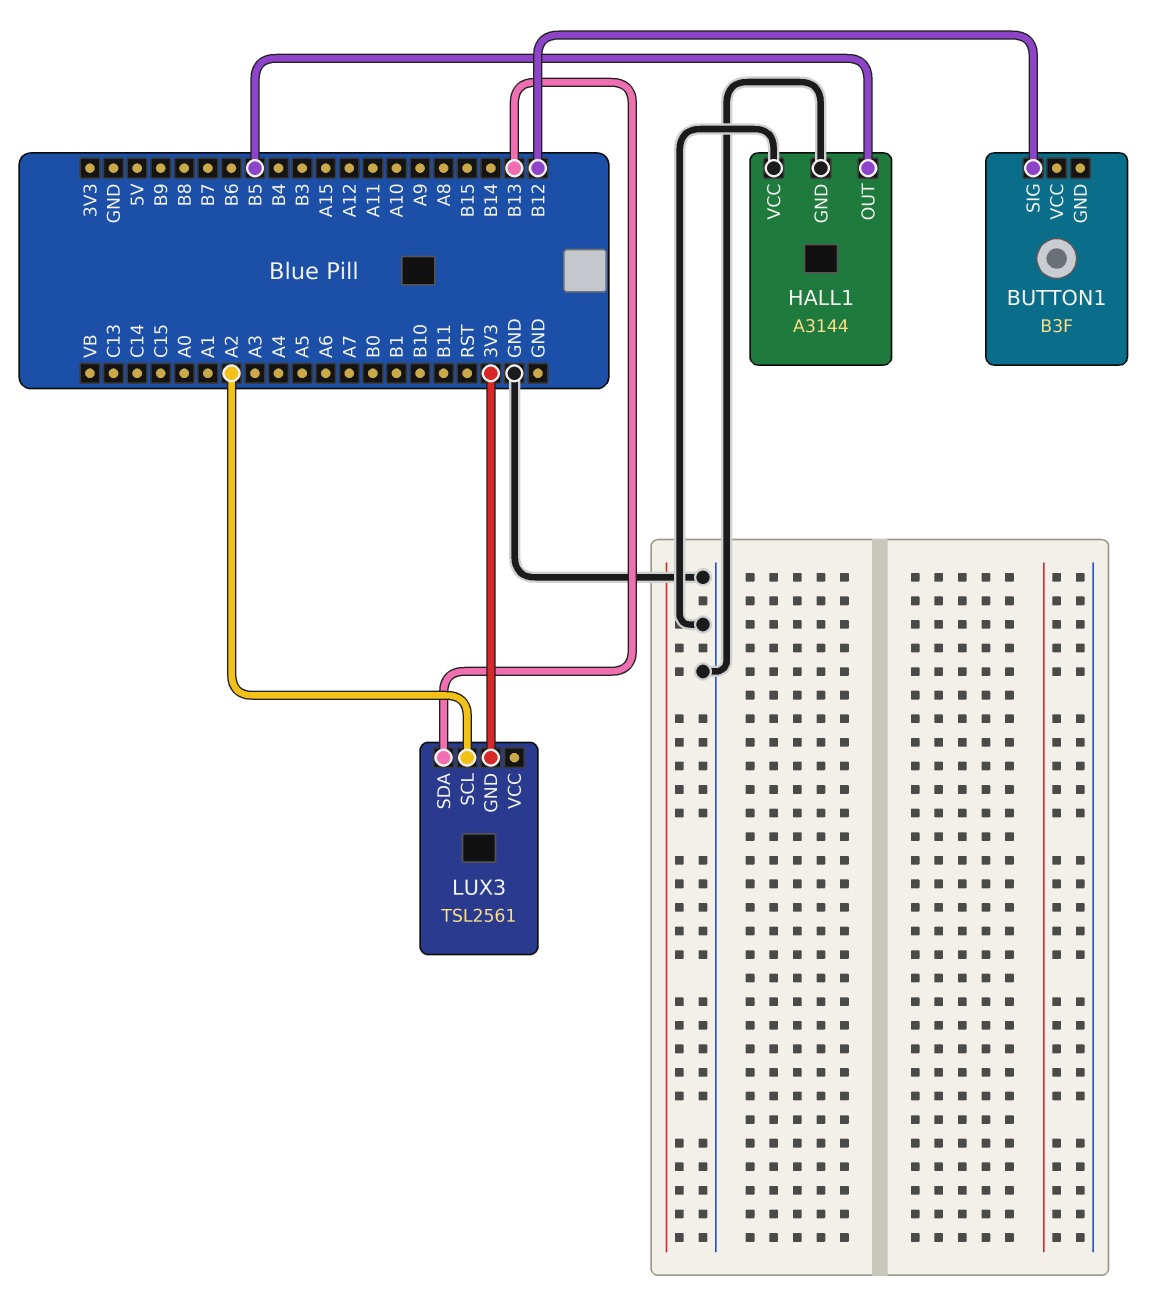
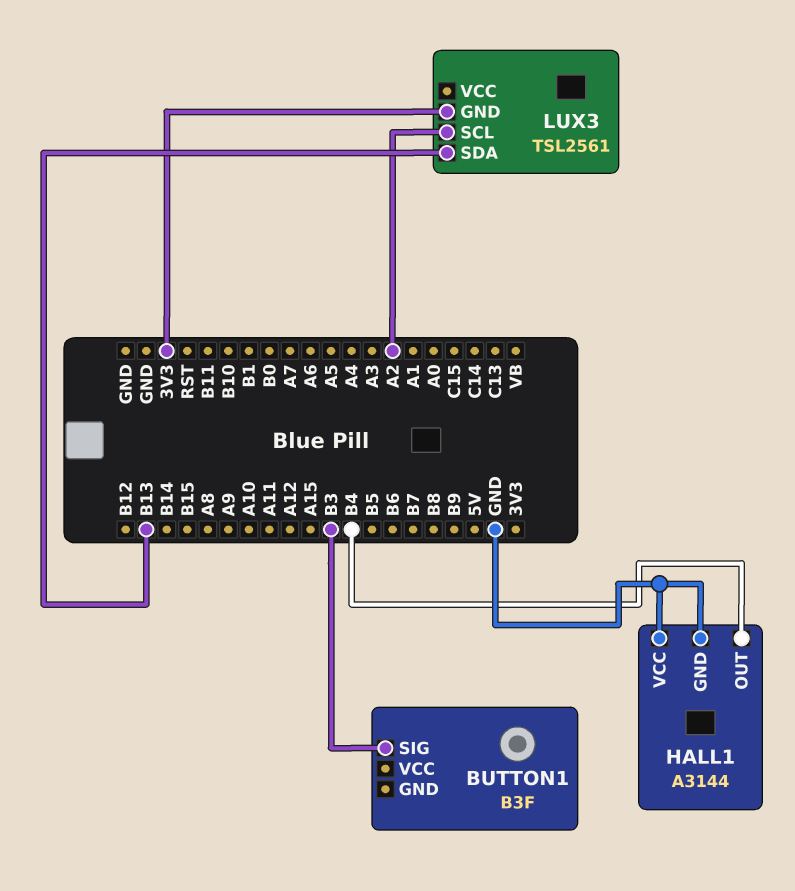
BUTTON1 pin SIG: B12 -> B3
HALL1 pin OUT: B5 -> B4

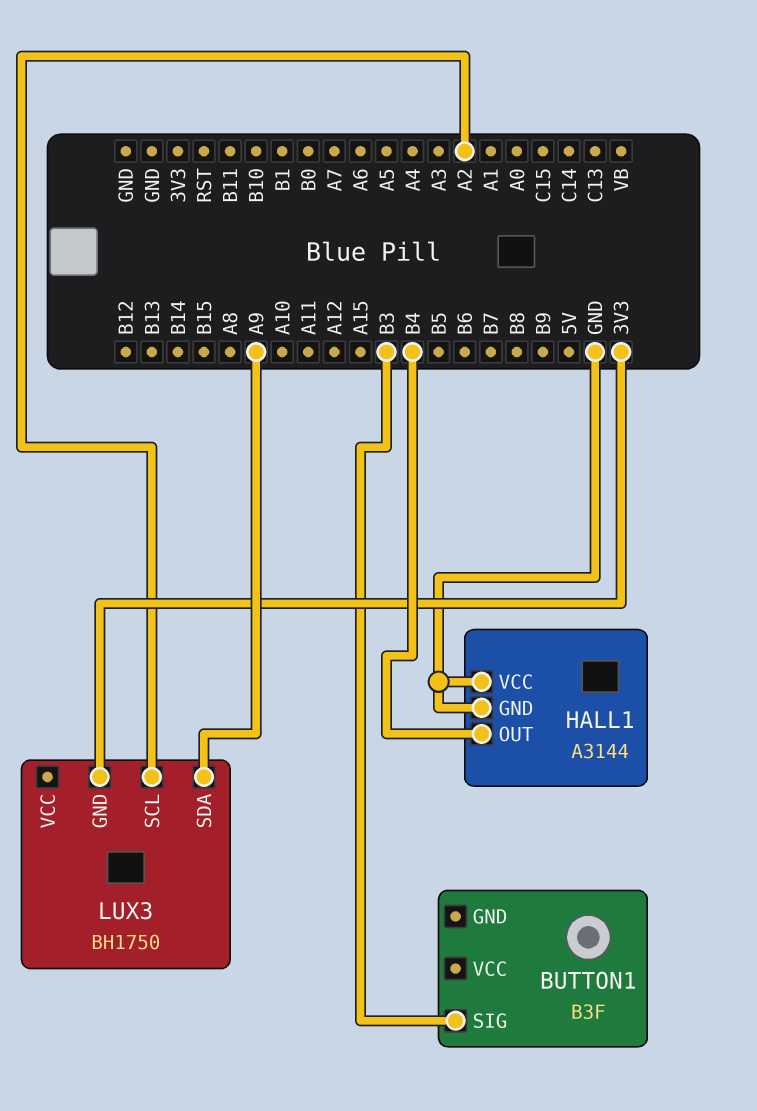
LUX3: TSL2561 -> BH1750
LUX3 pin SDA: B13 -> A9

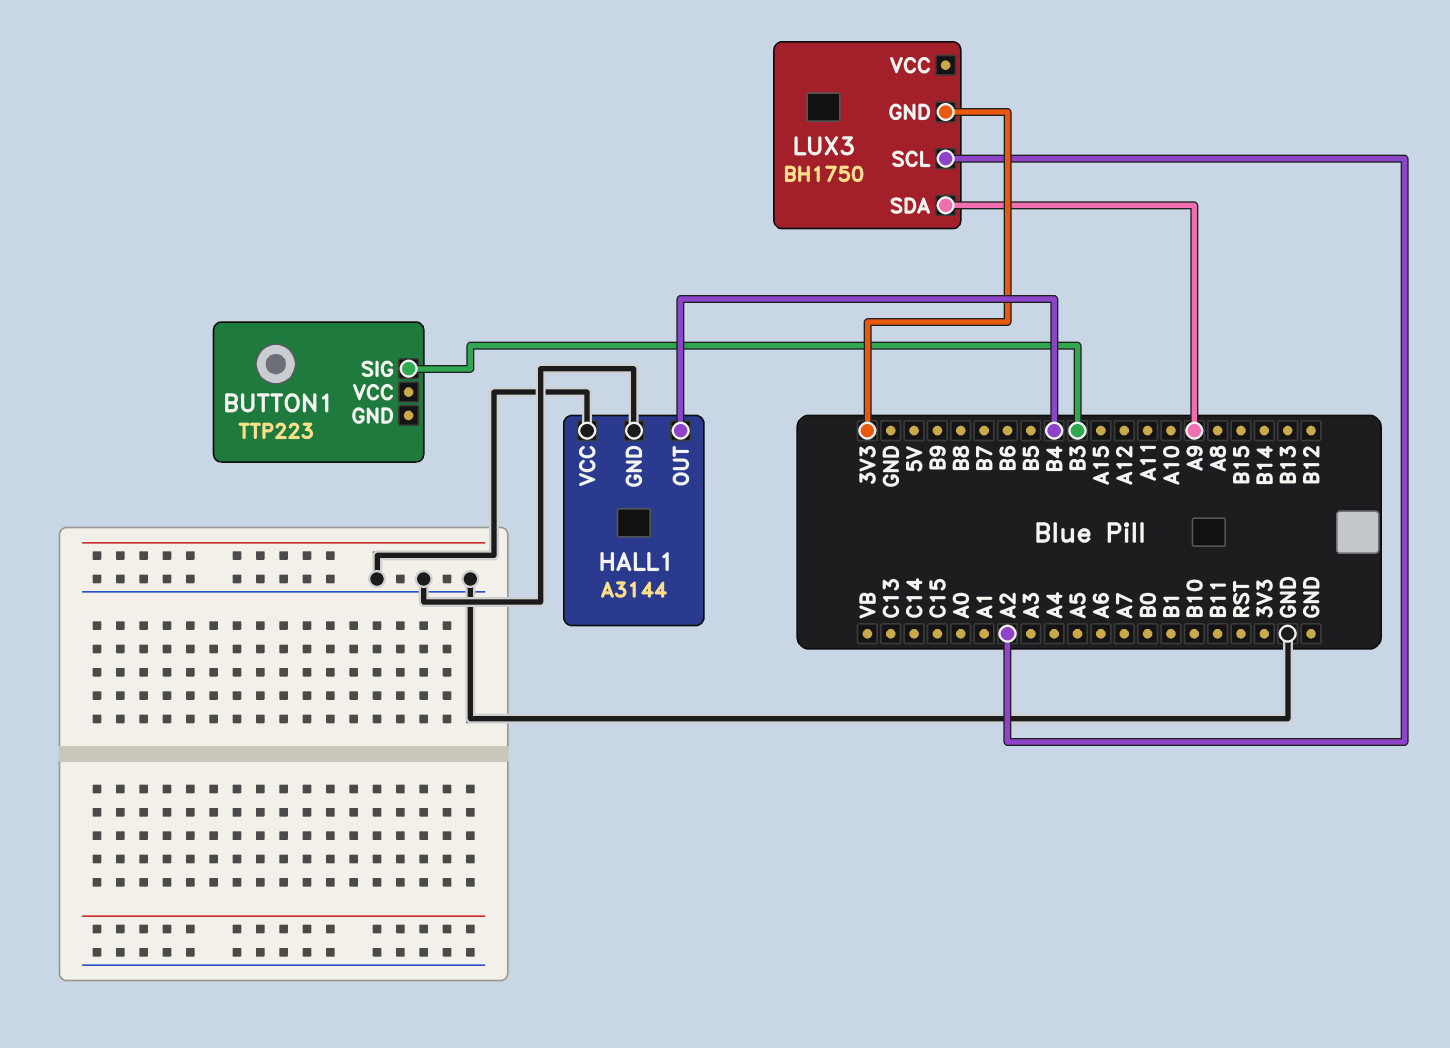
BUTTON1: B3F -> TTP223

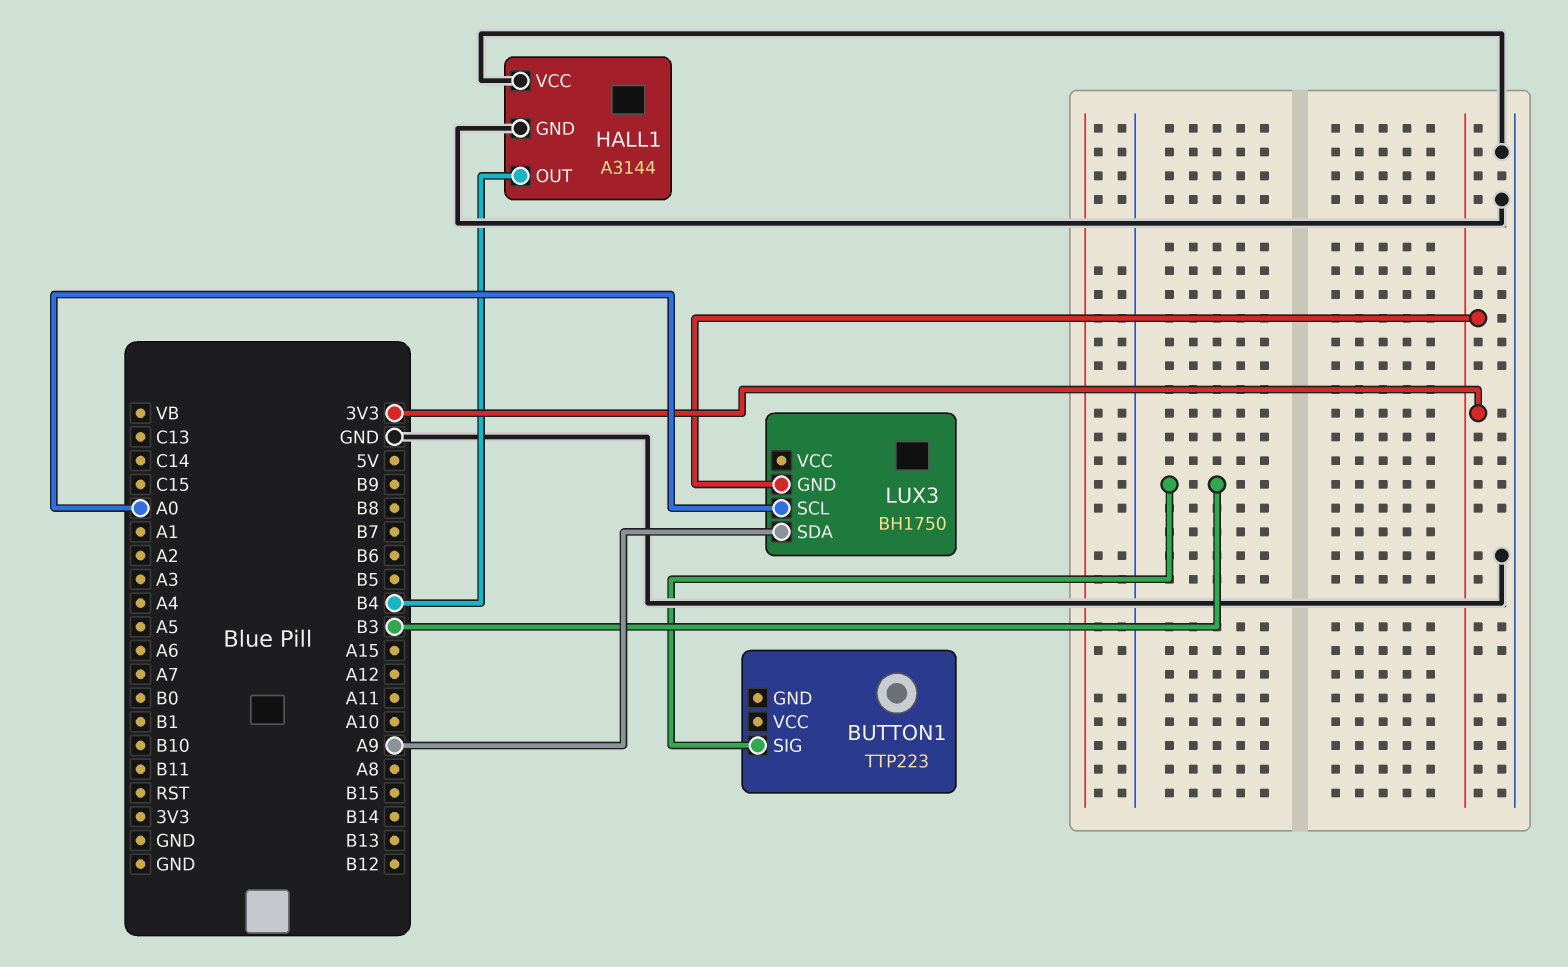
LUX3 pin SCL: A2 -> A0

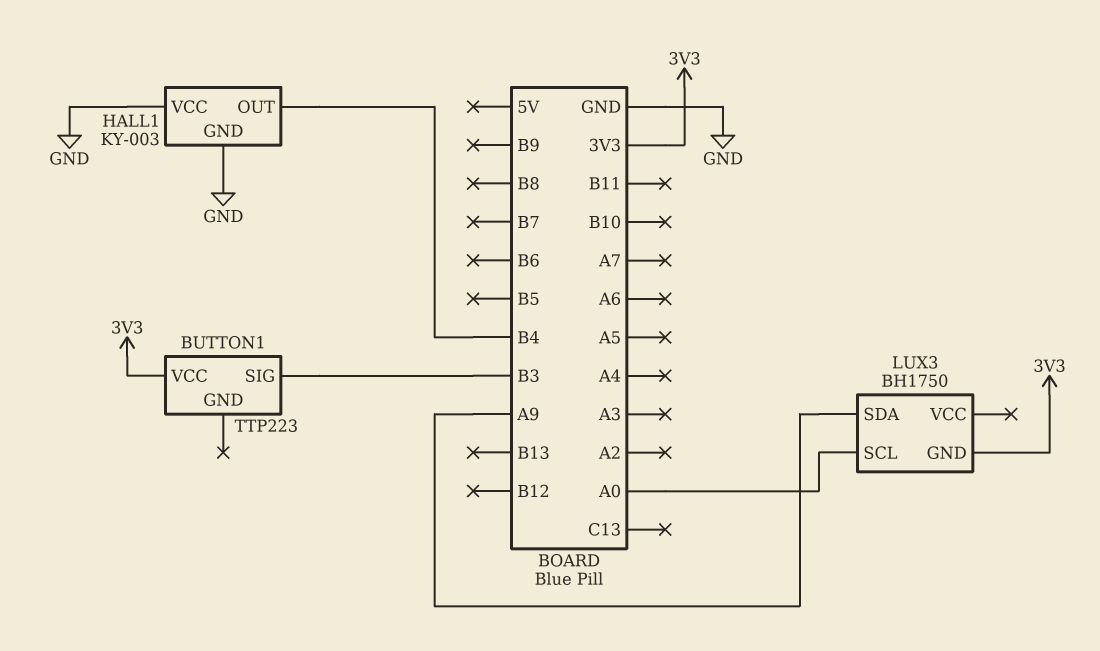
BUTTON1 pin VCC: none -> 3V3
HALL1: A3144 -> KY-003

